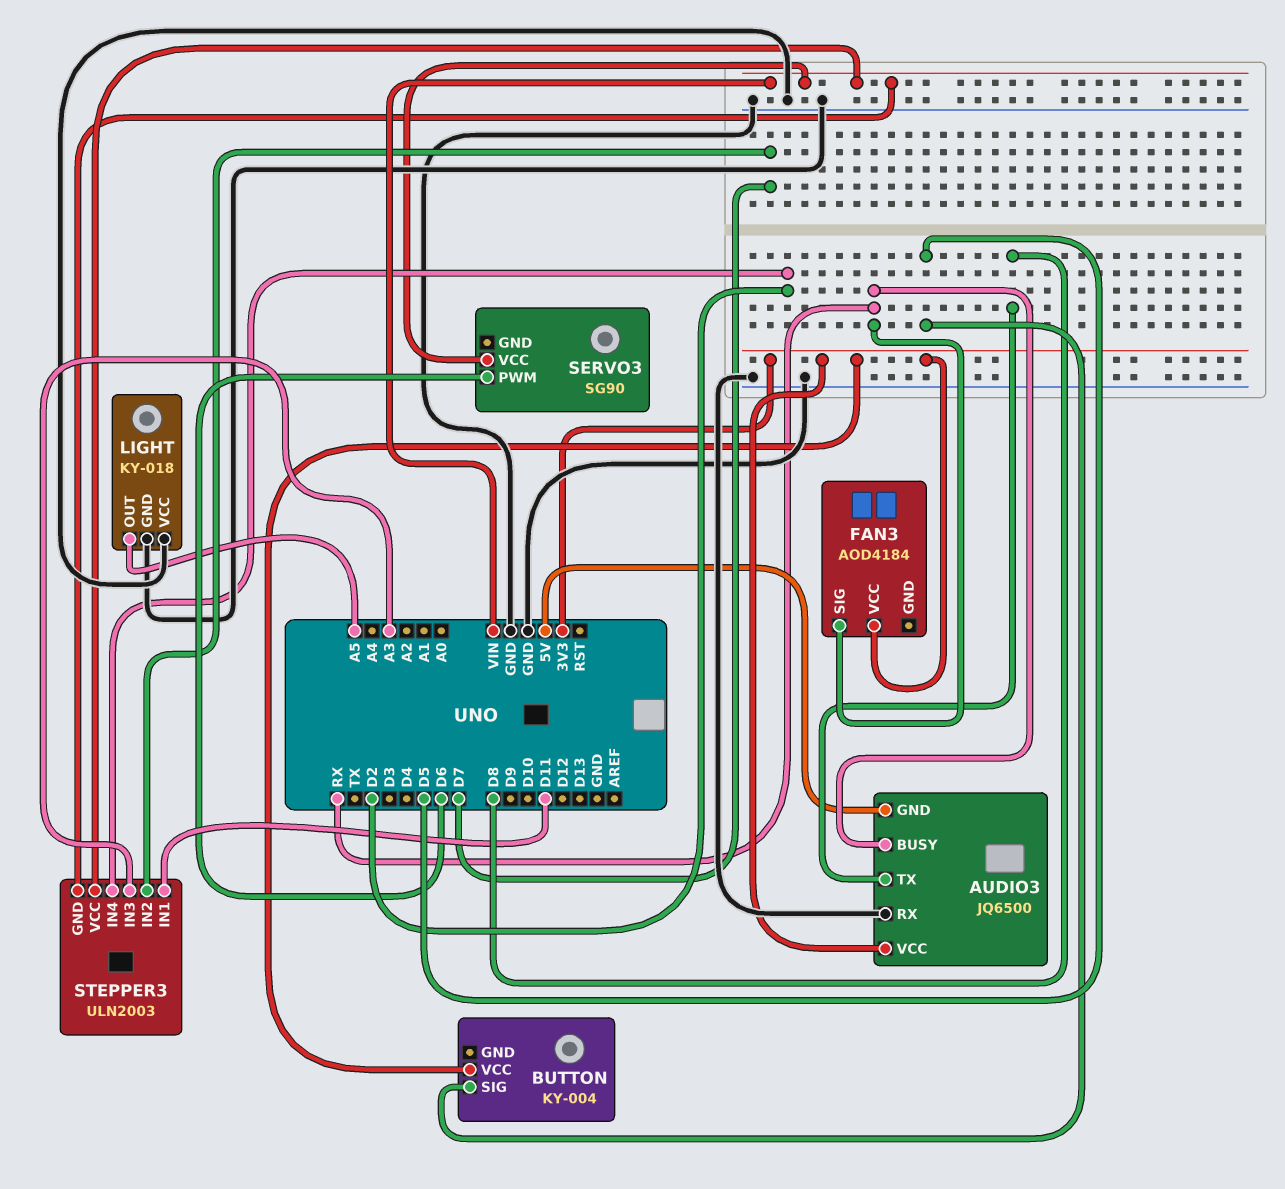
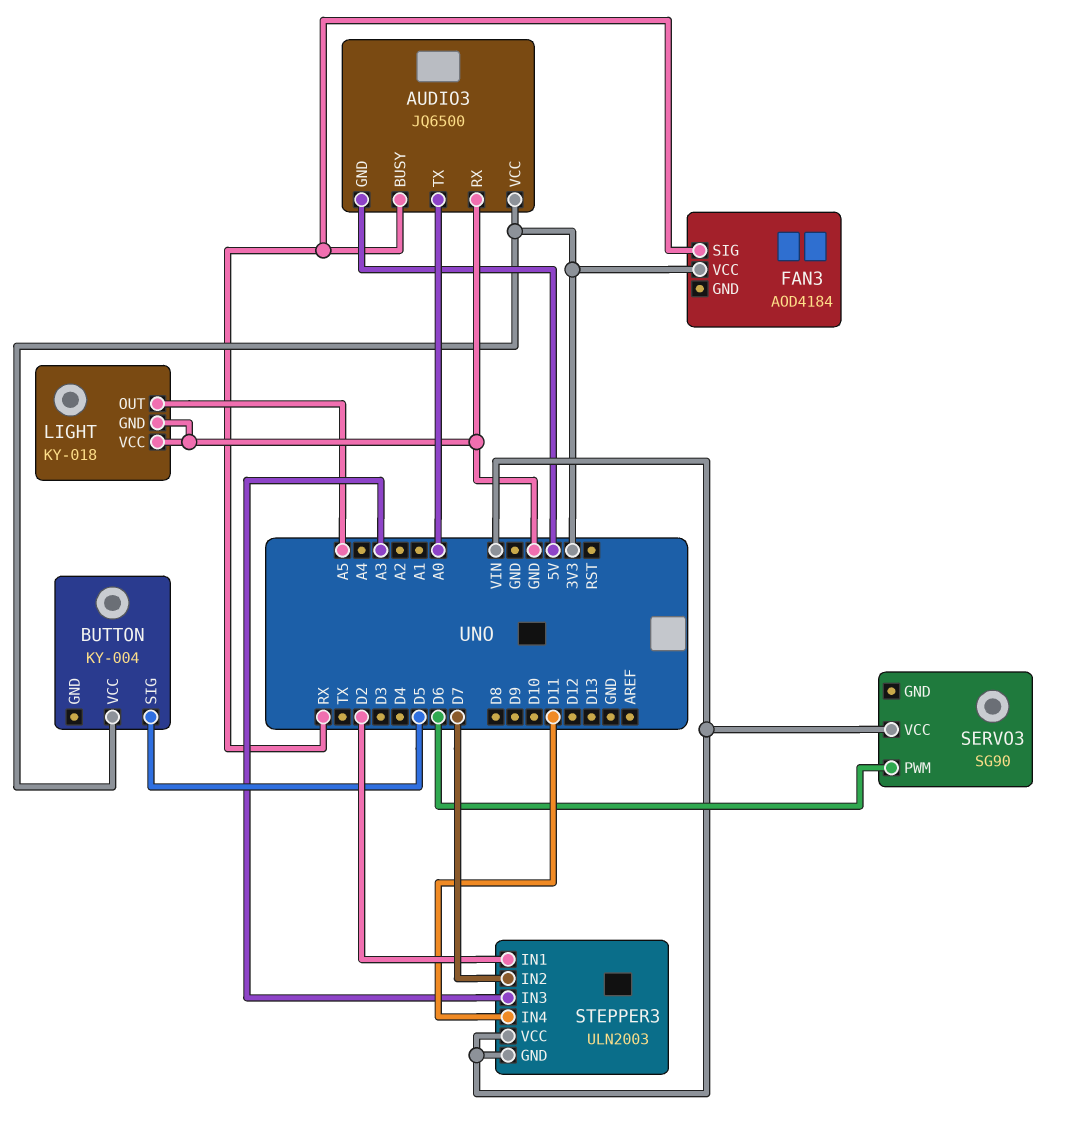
AUDIO3 pin TX: D8 -> A0
STEPPER3 pin IN1: D11 -> D2
STEPPER3 pin IN4: D2 -> D11

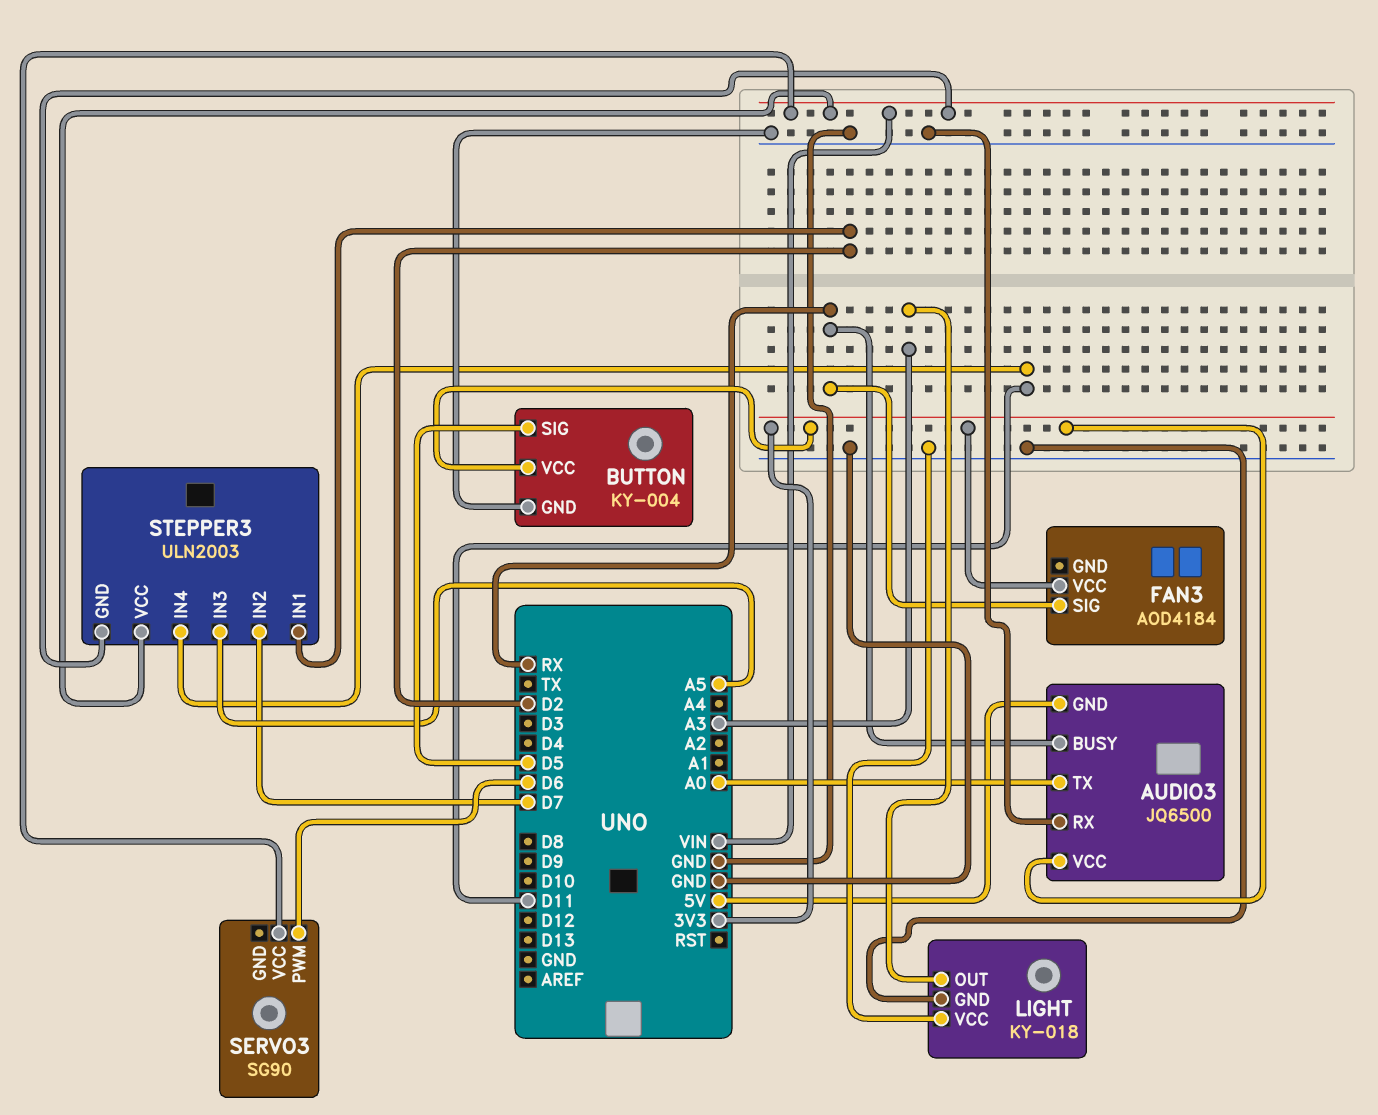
BUTTON pin GND: none -> GND
LIGHT pin OUT: A5 -> A3
STEPPER3 pin IN3: A3 -> A5

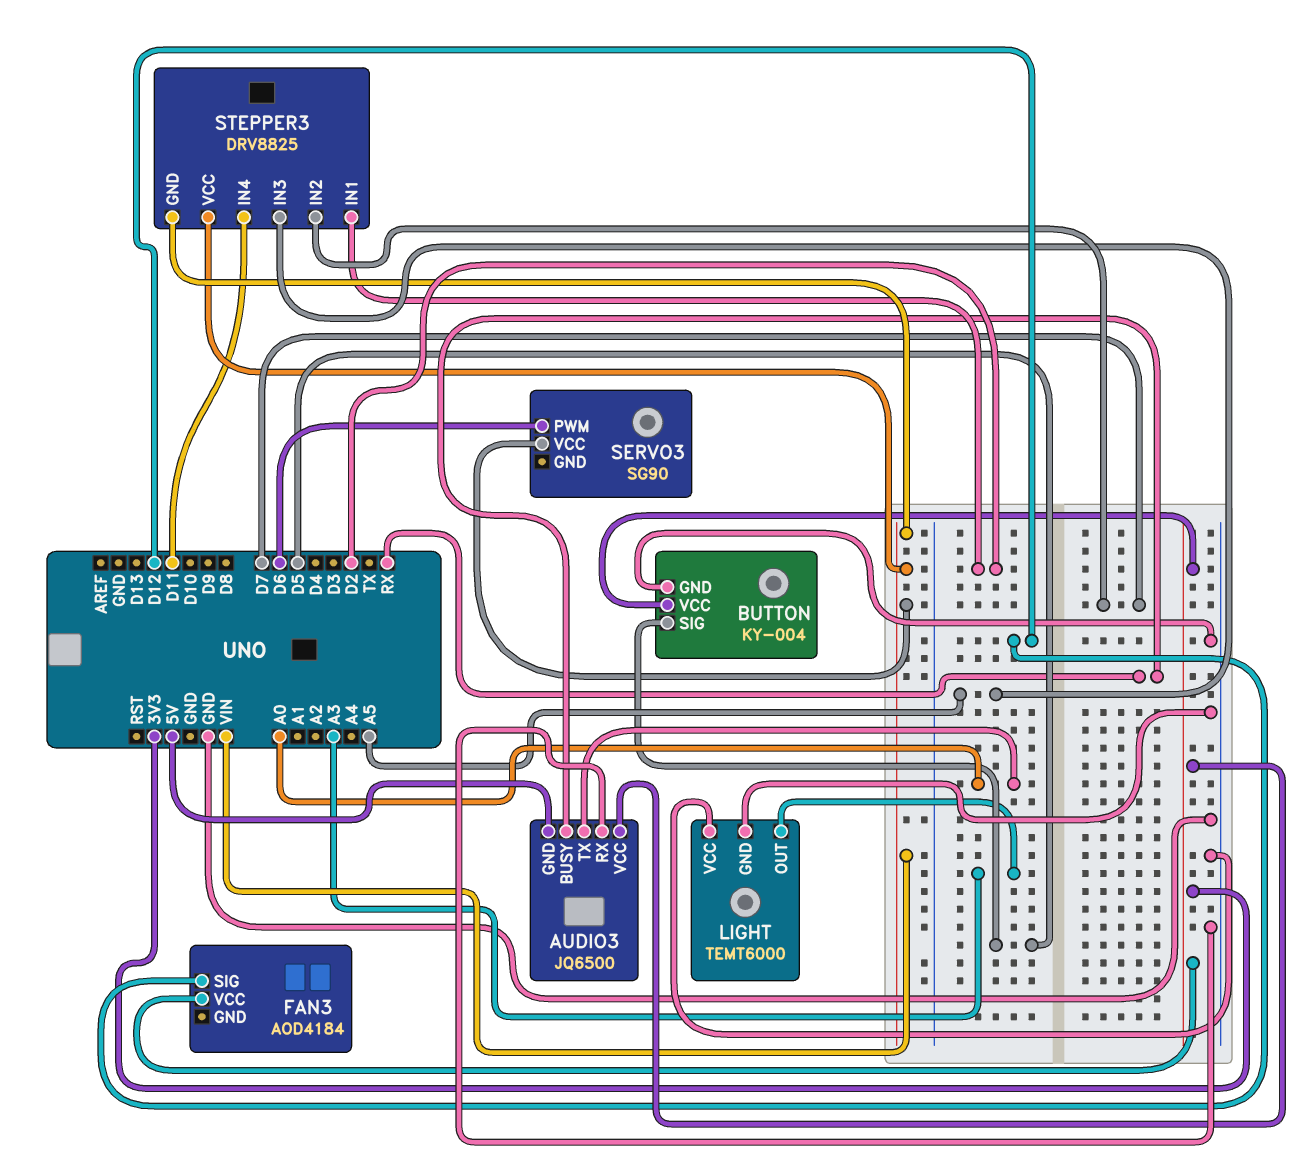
FAN3 pin SIG: RX -> D12
LIGHT: KY-018 -> TEMT6000
STEPPER3: ULN2003 -> DRV8825

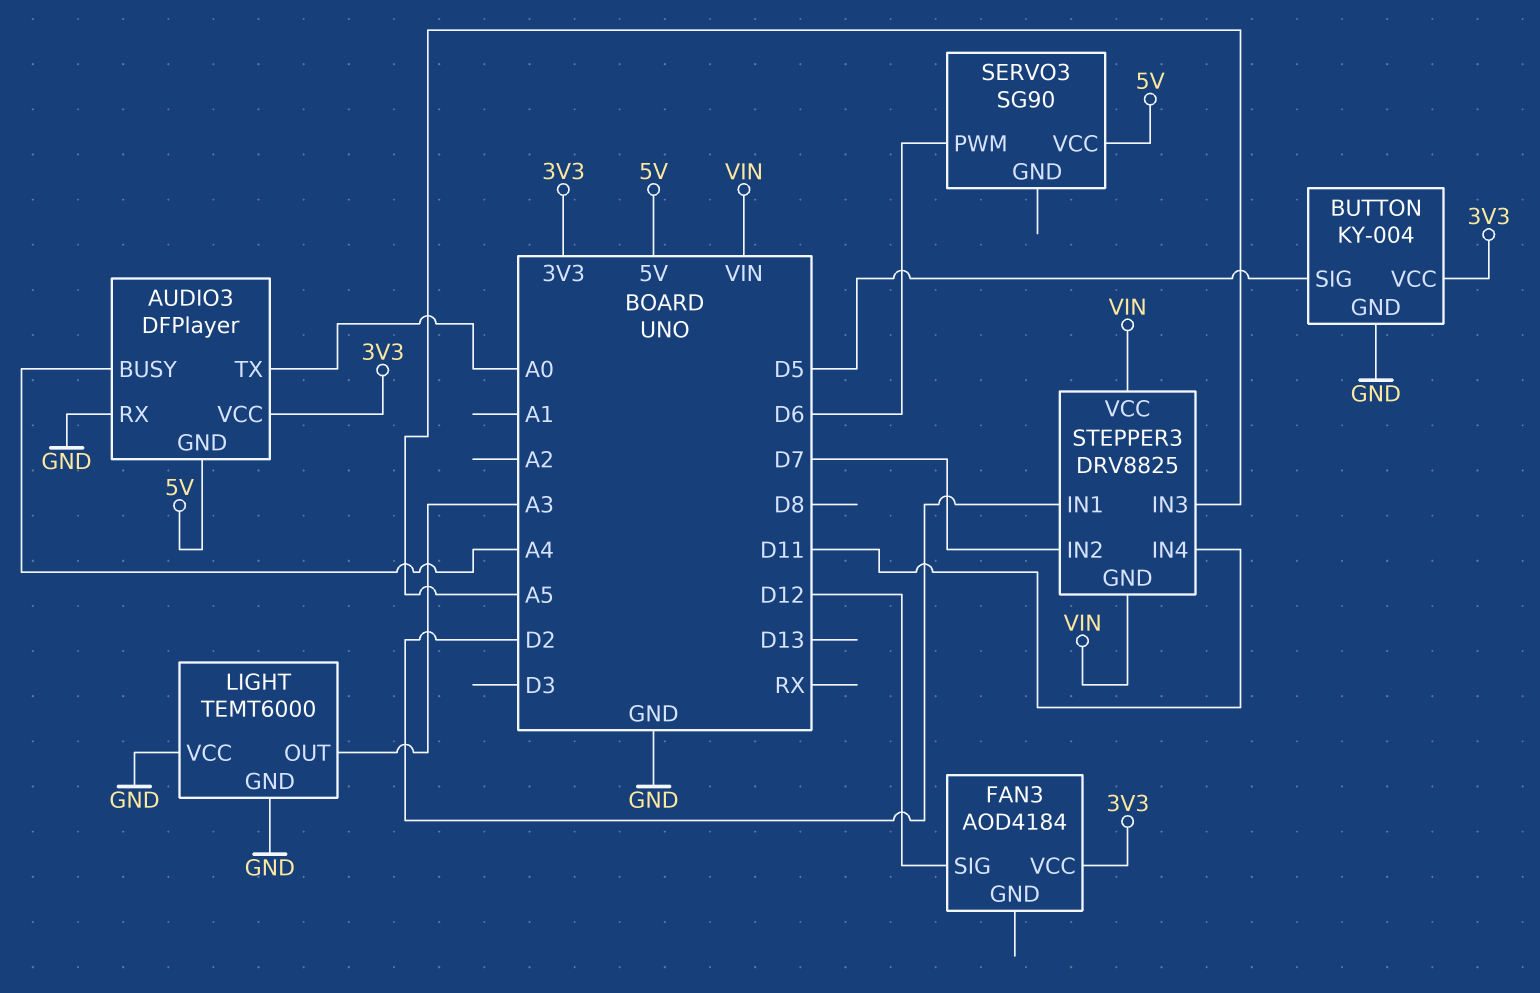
AUDIO3: JQ6500 -> DFPlayer
AUDIO3 pin BUSY: RX -> A4
SERVO3 pin VCC: VIN -> 5V

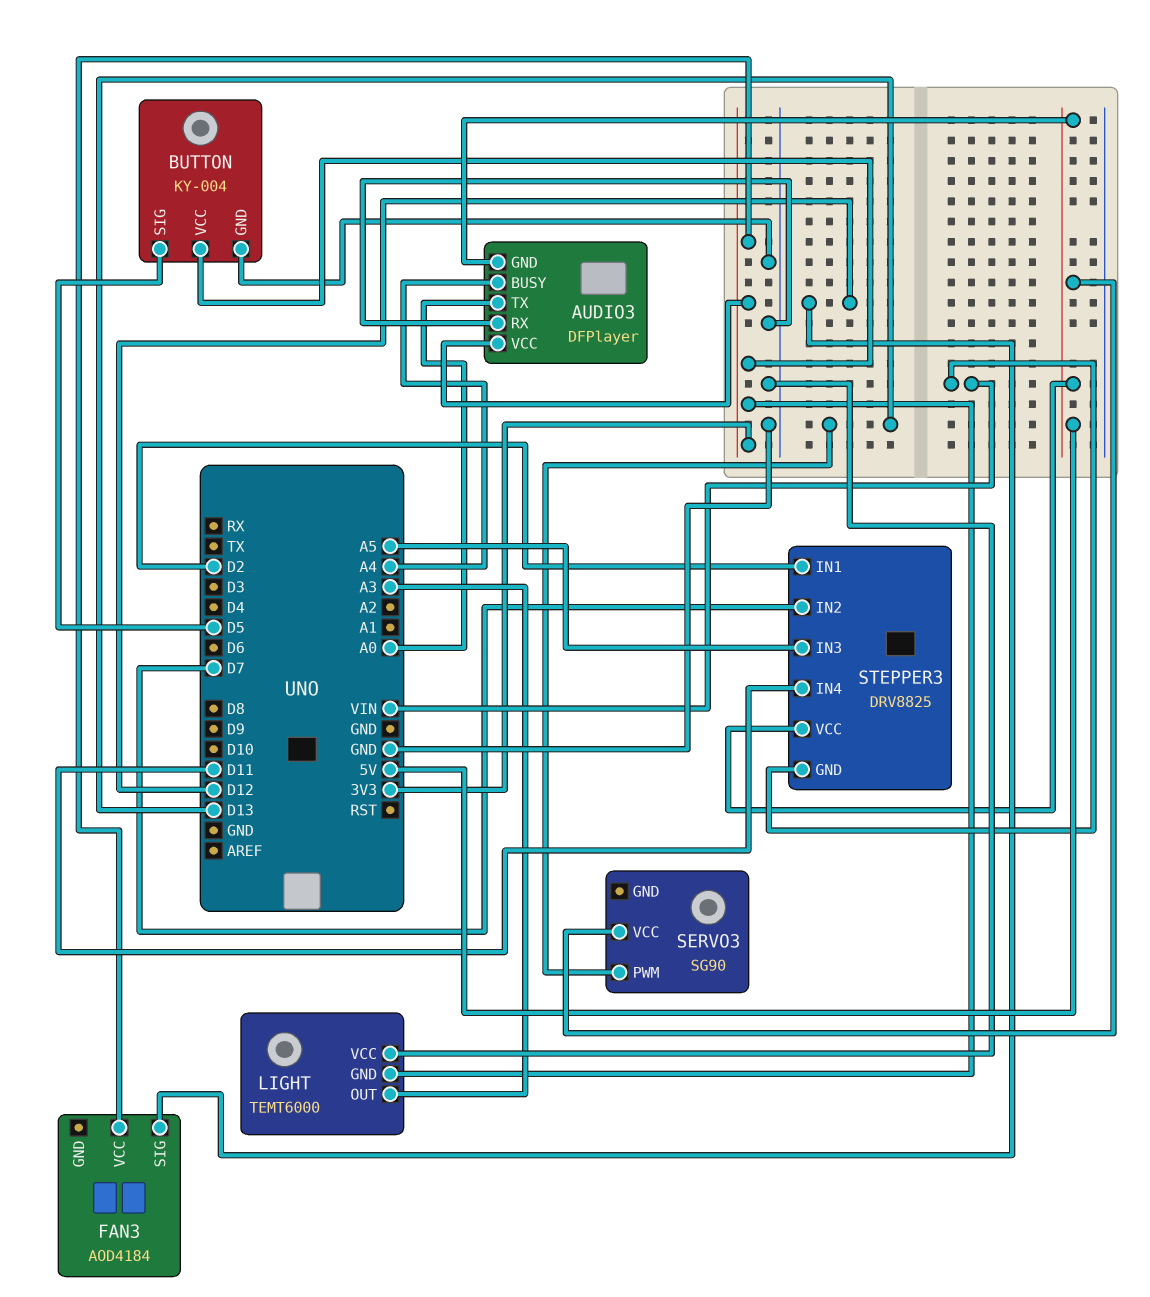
LIGHT pin GND: GND -> 3V3
SERVO3 pin PWM: D6 -> D13
STEPPER3 pin VCC: VIN -> 5V

